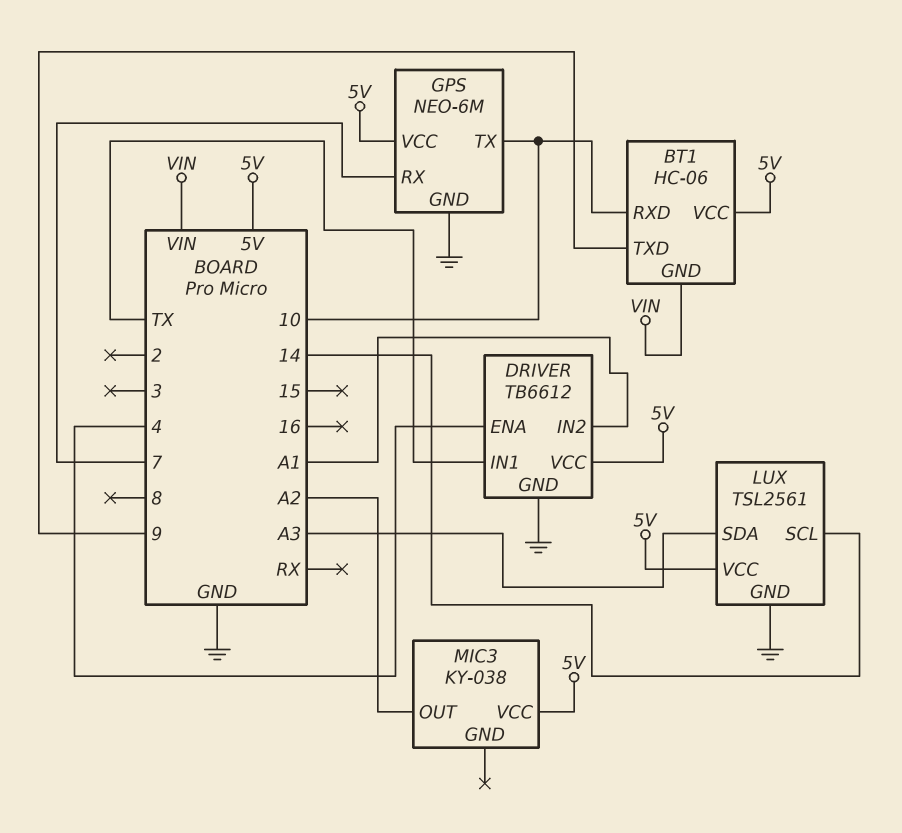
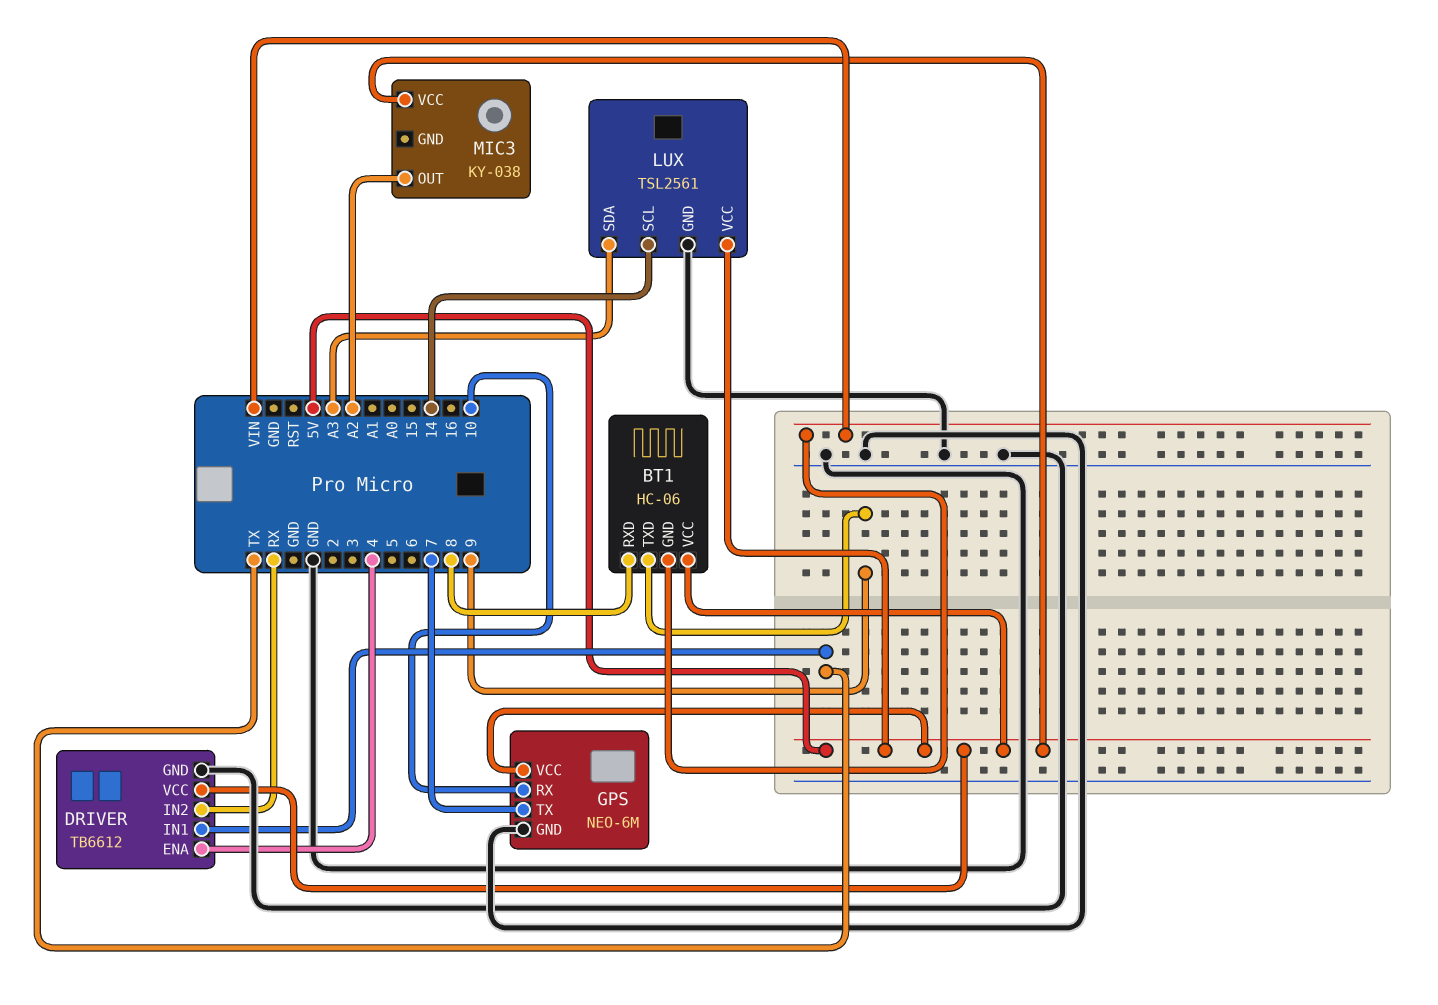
BT1 pin RXD: 10 -> 8
DRIVER pin IN2: A1 -> RX
GPS pin RX: 7 -> 10
GPS pin TX: 10 -> 7

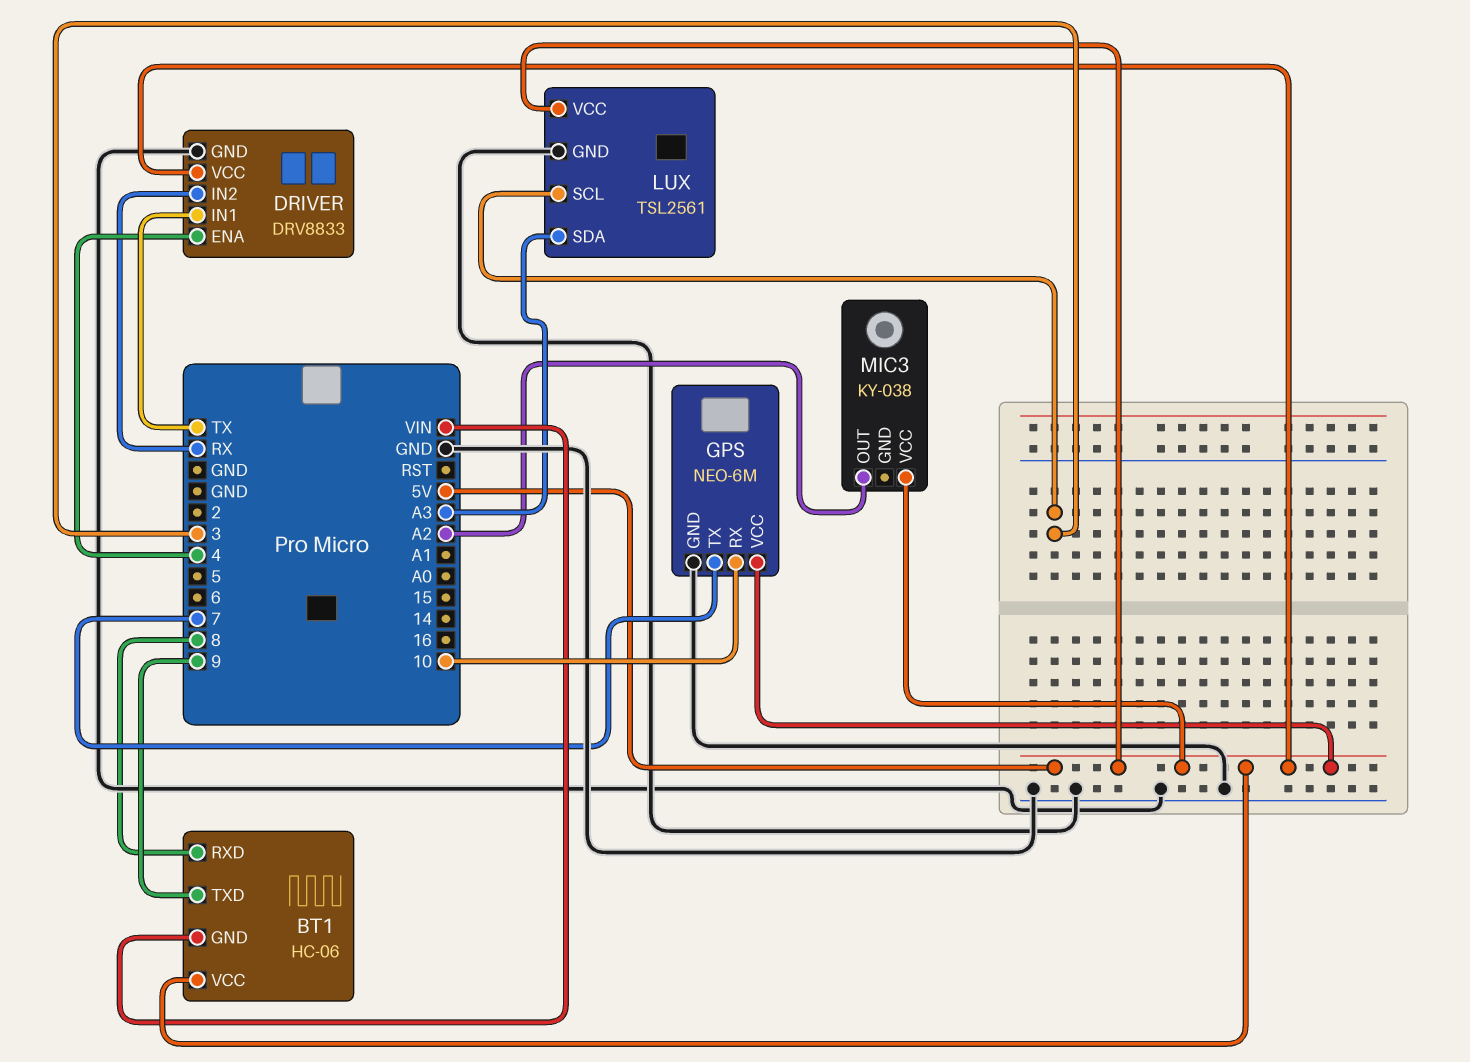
DRIVER: TB6612 -> DRV8833
LUX pin SCL: 14 -> 3

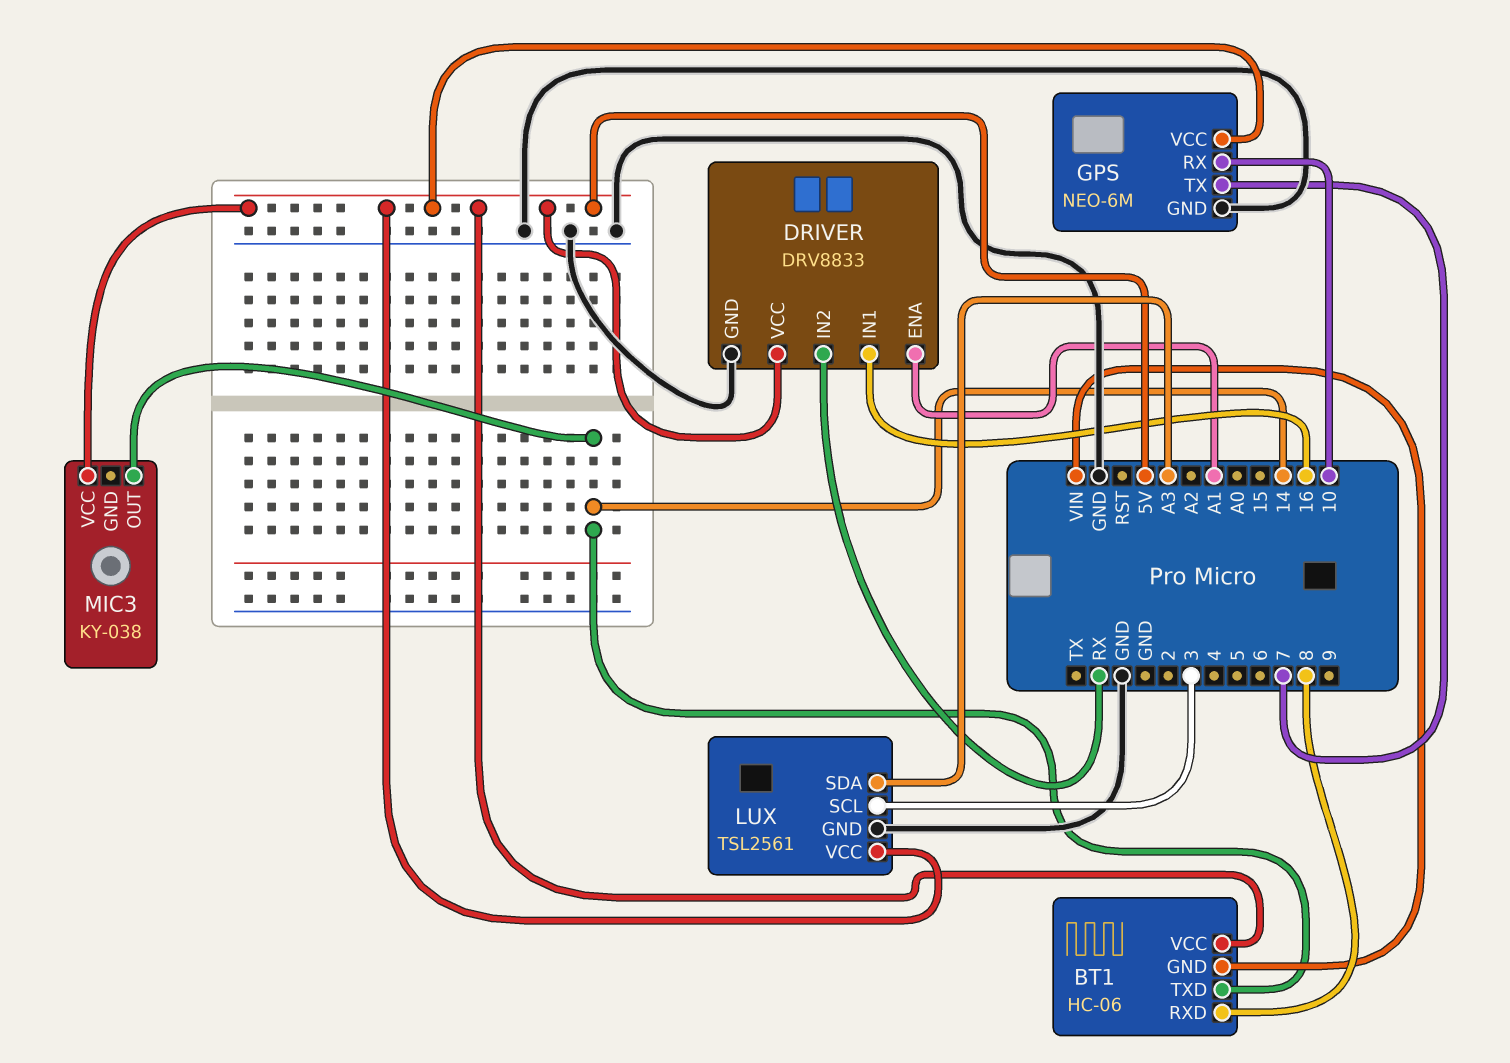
BT1 pin TXD: 9 -> 14
DRIVER pin ENA: 4 -> A1
DRIVER pin IN1: TX -> 16
MIC3 pin OUT: A2 -> 14

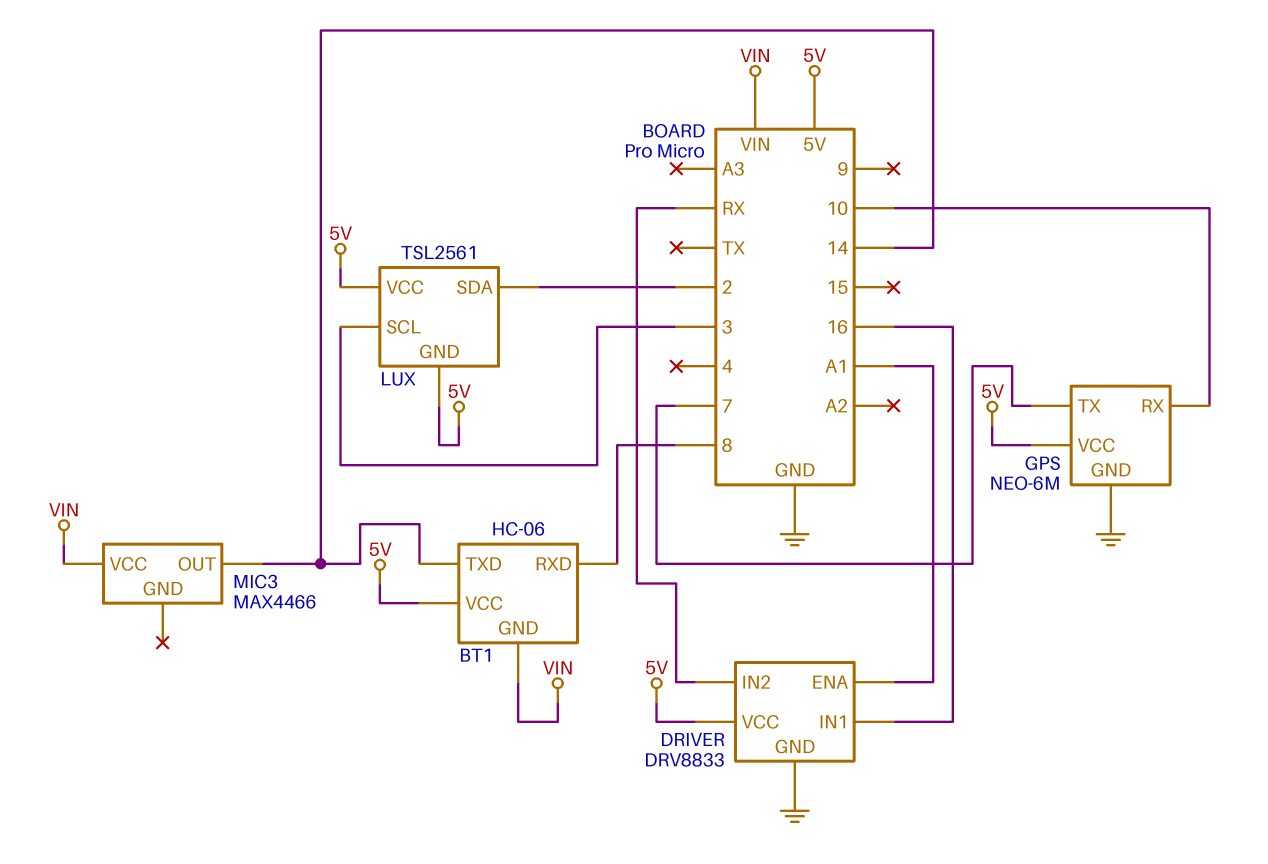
LUX pin GND: GND -> 5V
LUX pin SDA: A3 -> 2
MIC3: KY-038 -> MAX4466
MIC3 pin VCC: 5V -> VIN

